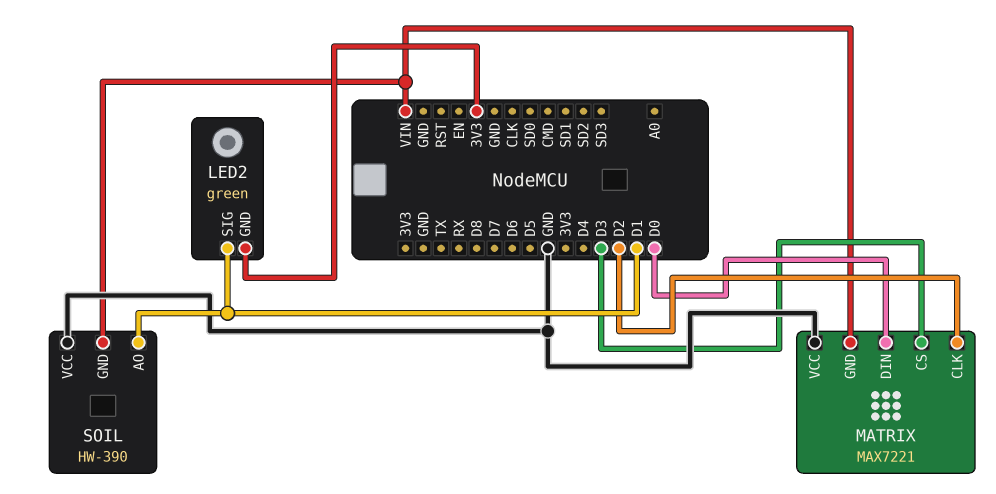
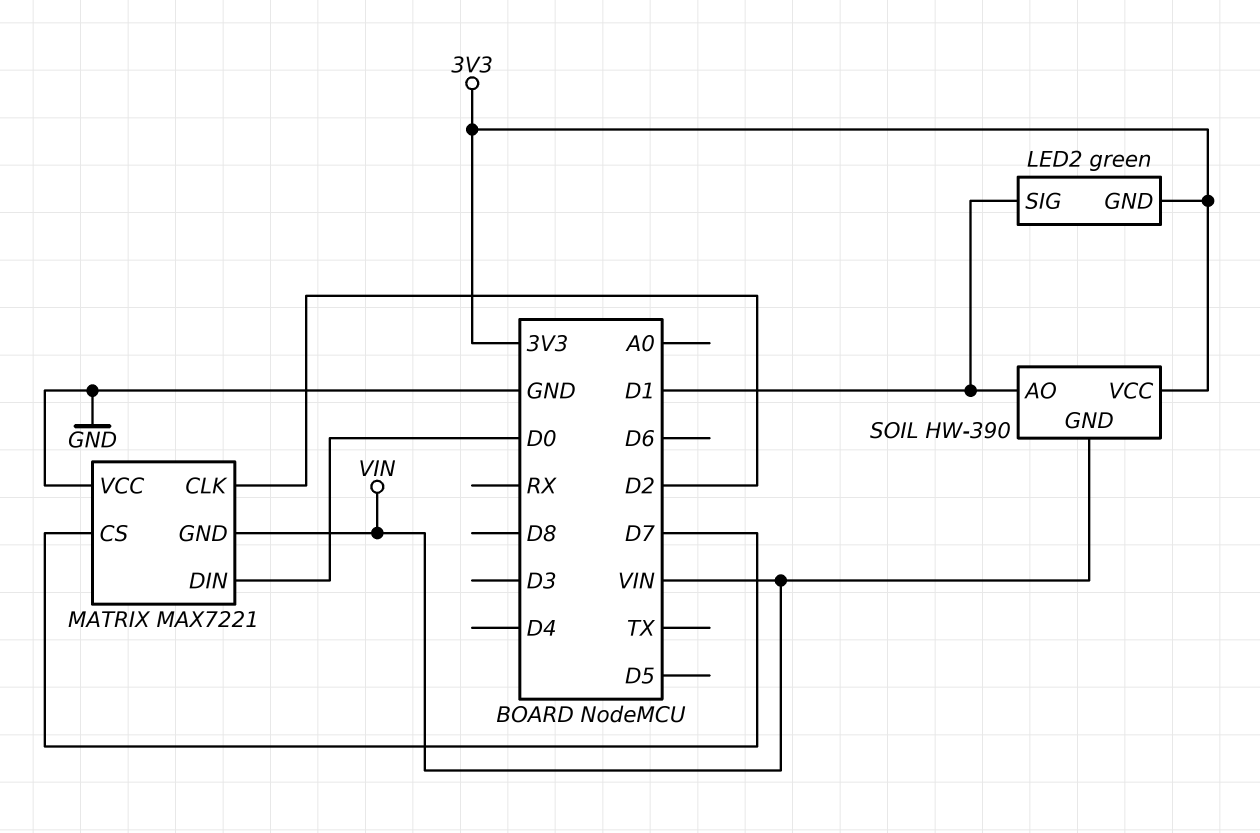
MATRIX pin CS: D3 -> D7
SOIL pin VCC: GND -> 3V3

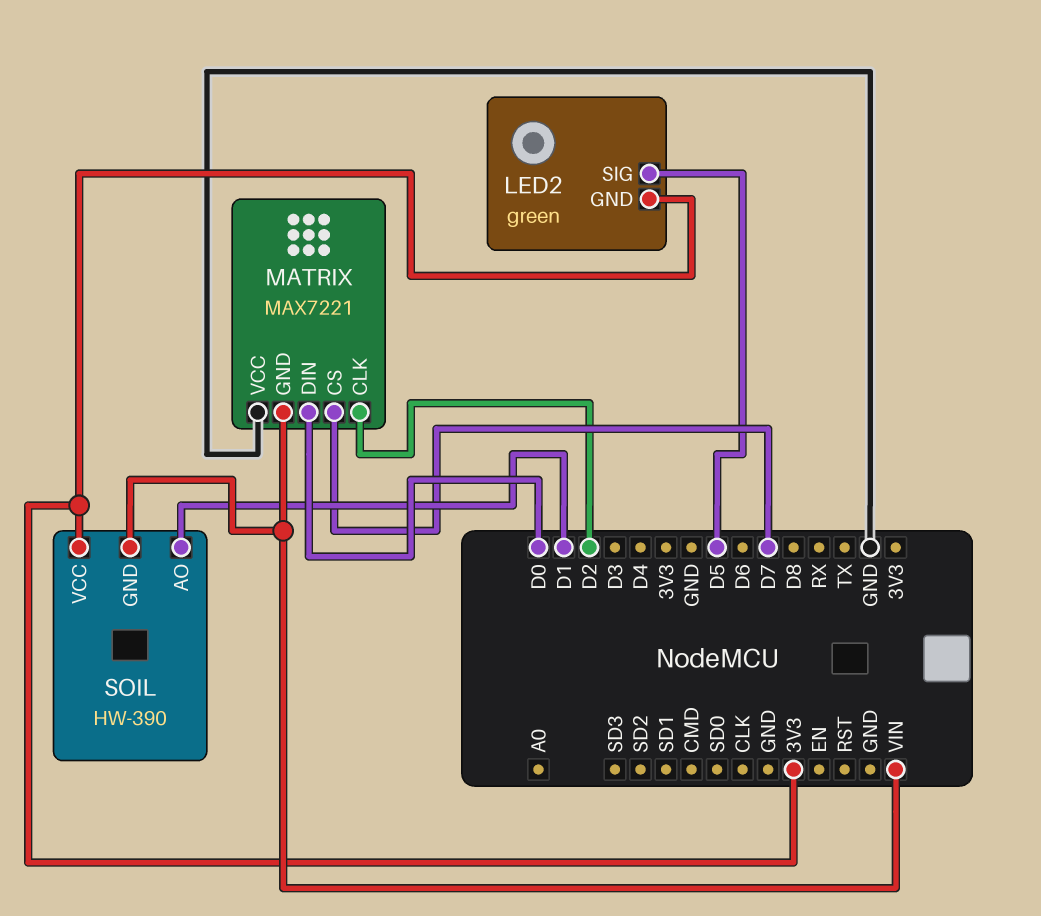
LED2 pin SIG: D1 -> D5

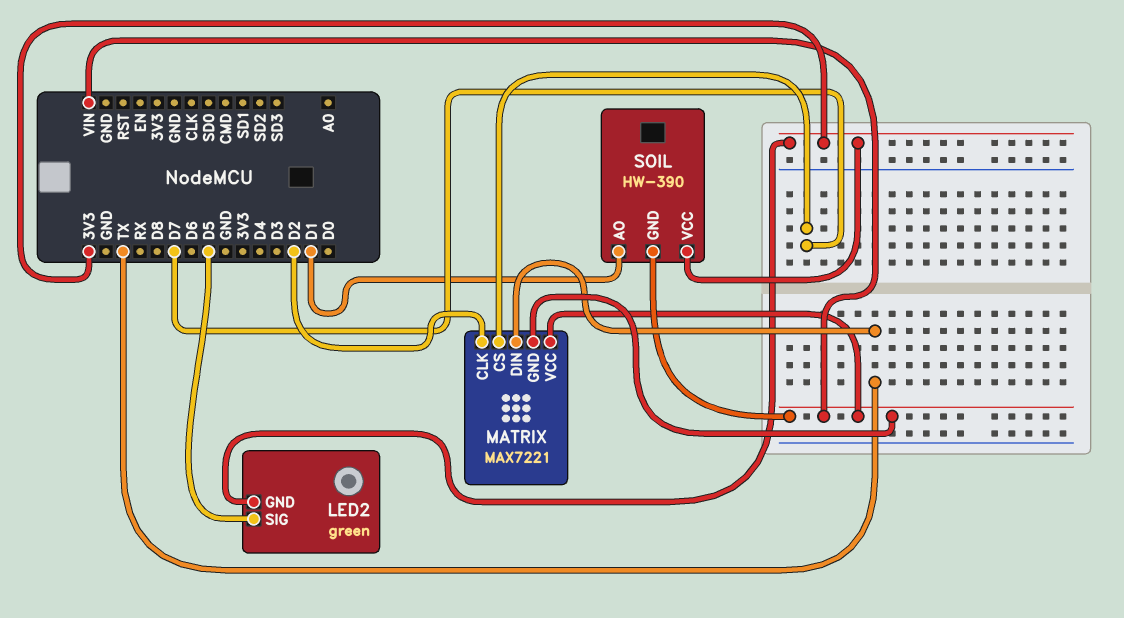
MATRIX pin DIN: D0 -> TX
MATRIX pin VCC: GND -> VIN

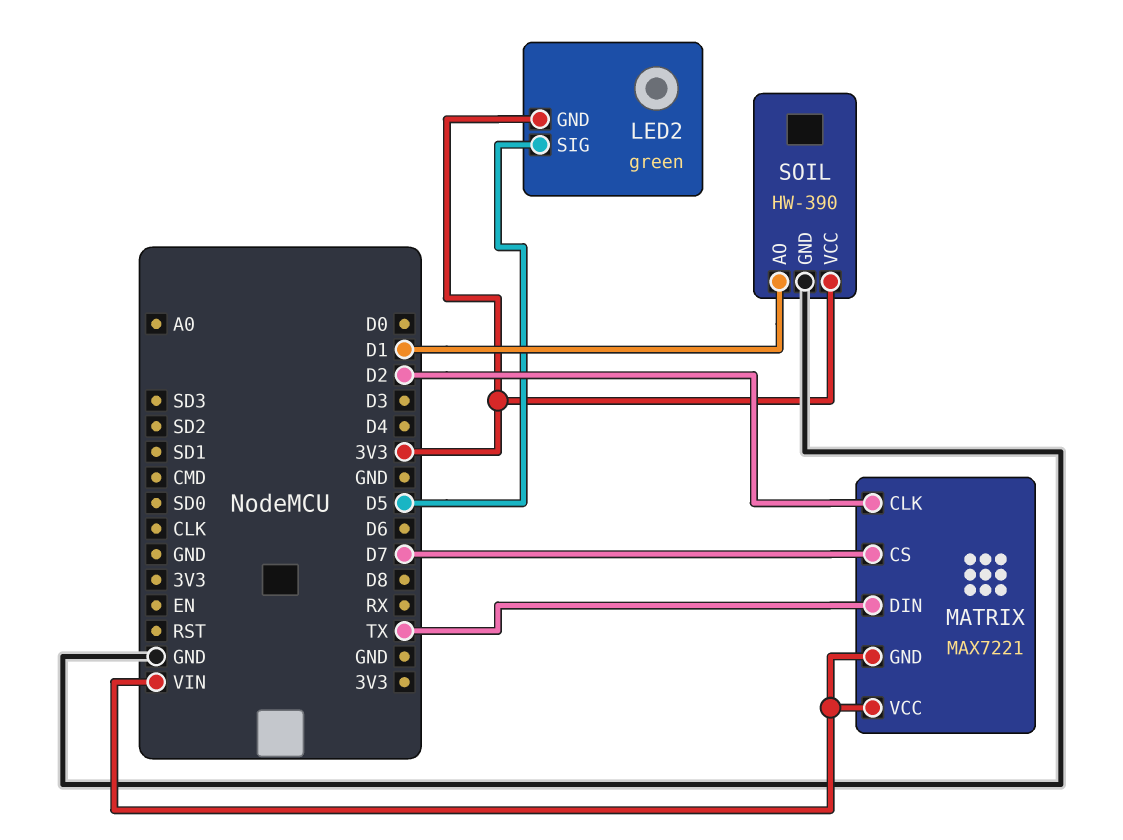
SOIL pin GND: VIN -> GND

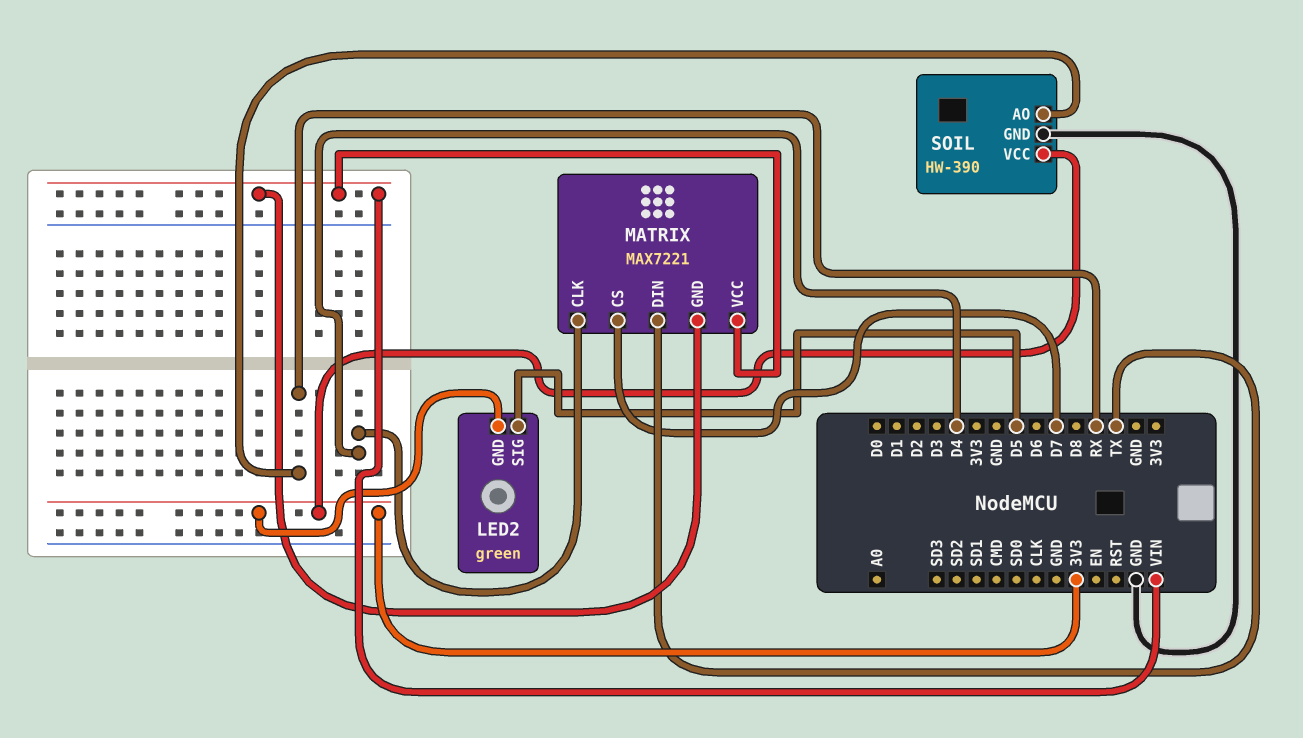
MATRIX pin CLK: D2 -> D4
SOIL pin AO: D1 -> RX

